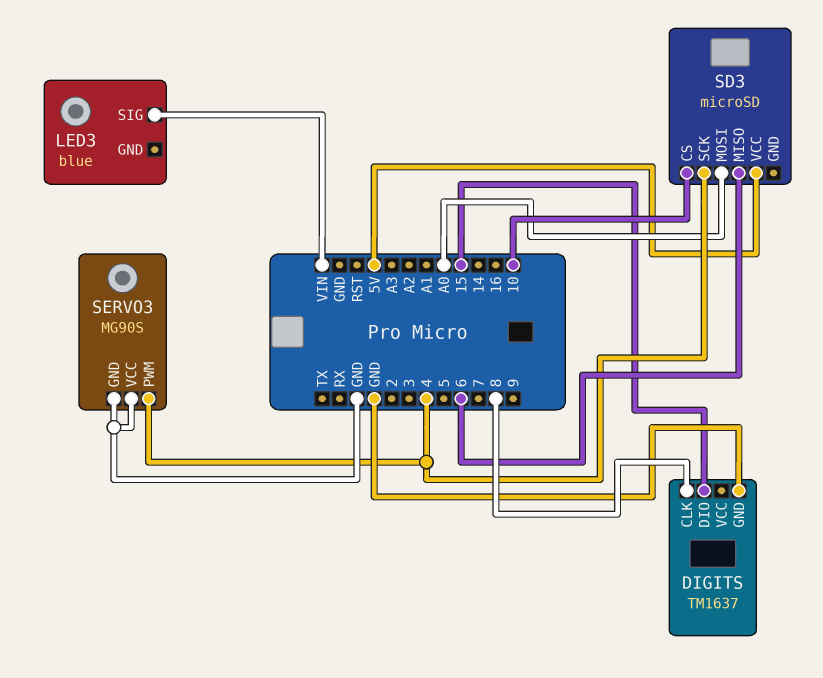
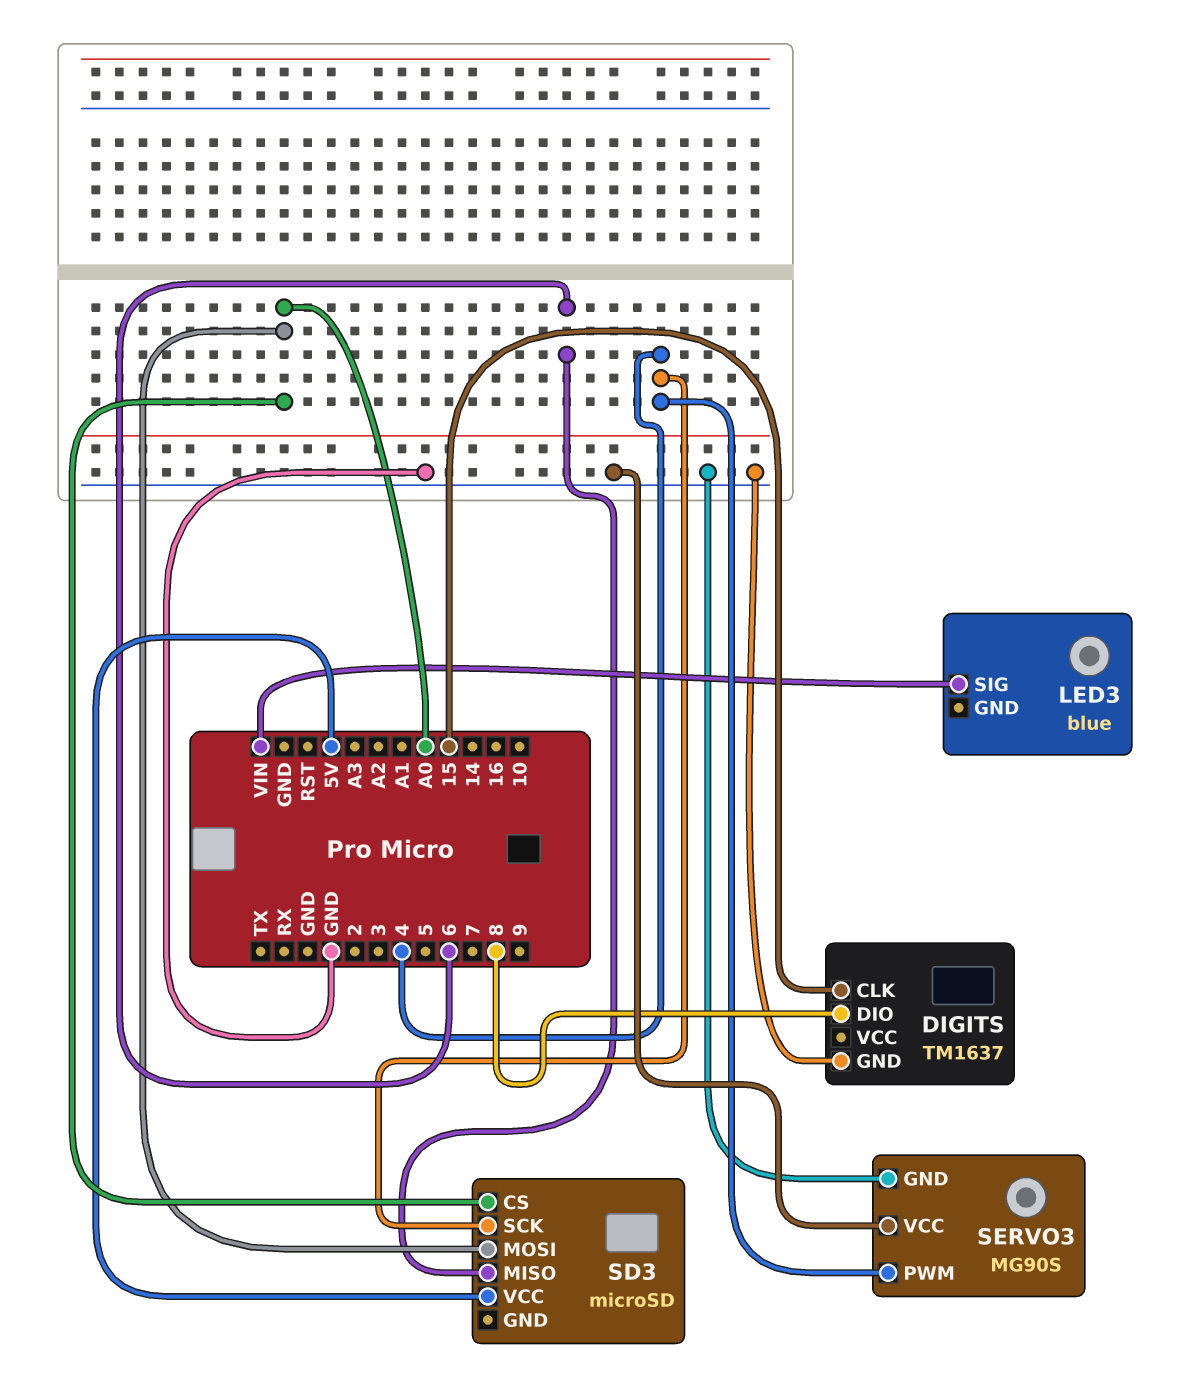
DIGITS pin CLK: 8 -> 15
DIGITS pin DIO: 15 -> 8
SD3 pin CS: 10 -> A0

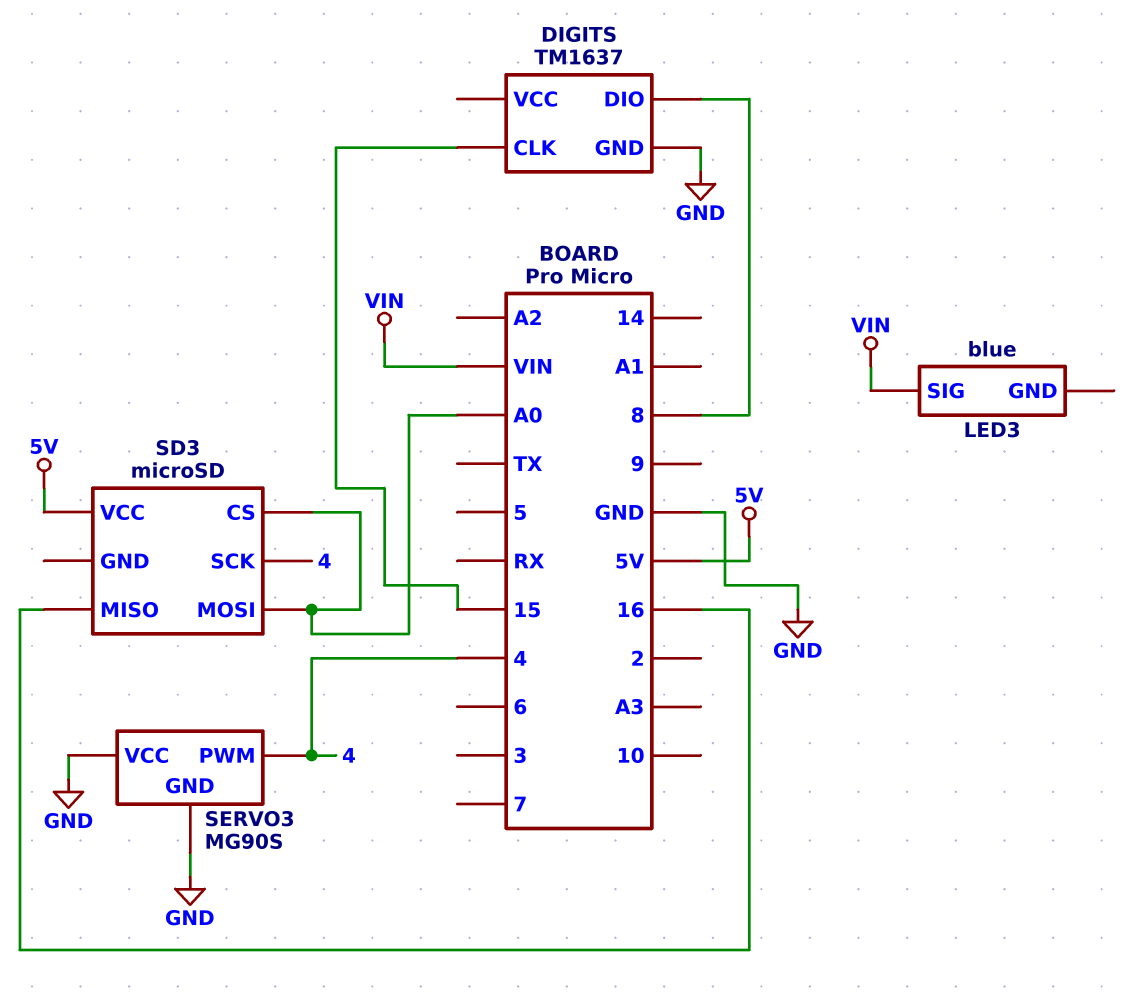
SD3 pin MISO: 6 -> 16

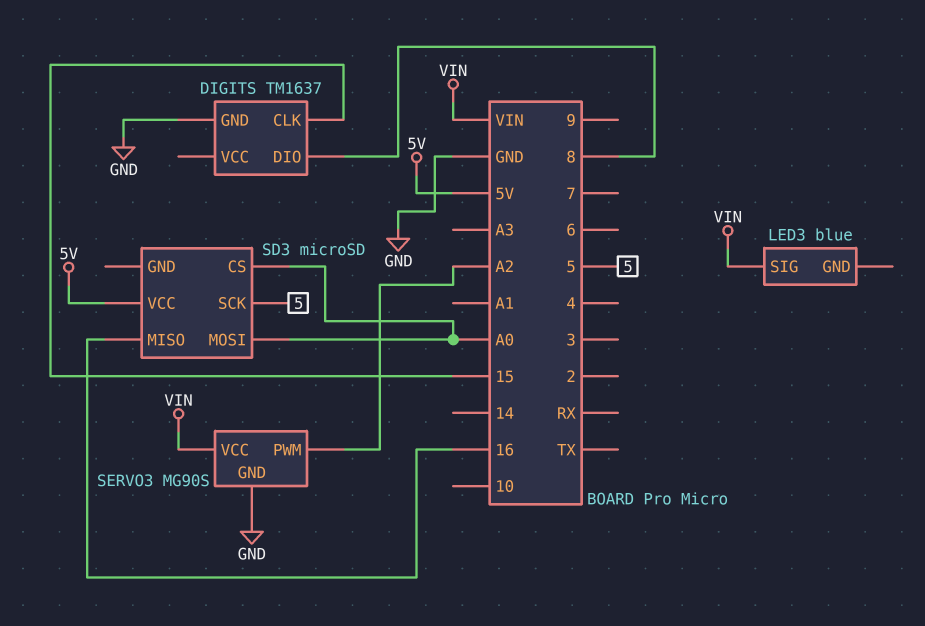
SD3 pin SCK: 4 -> 5
SERVO3 pin PWM: 4 -> A2
SERVO3 pin VCC: GND -> VIN

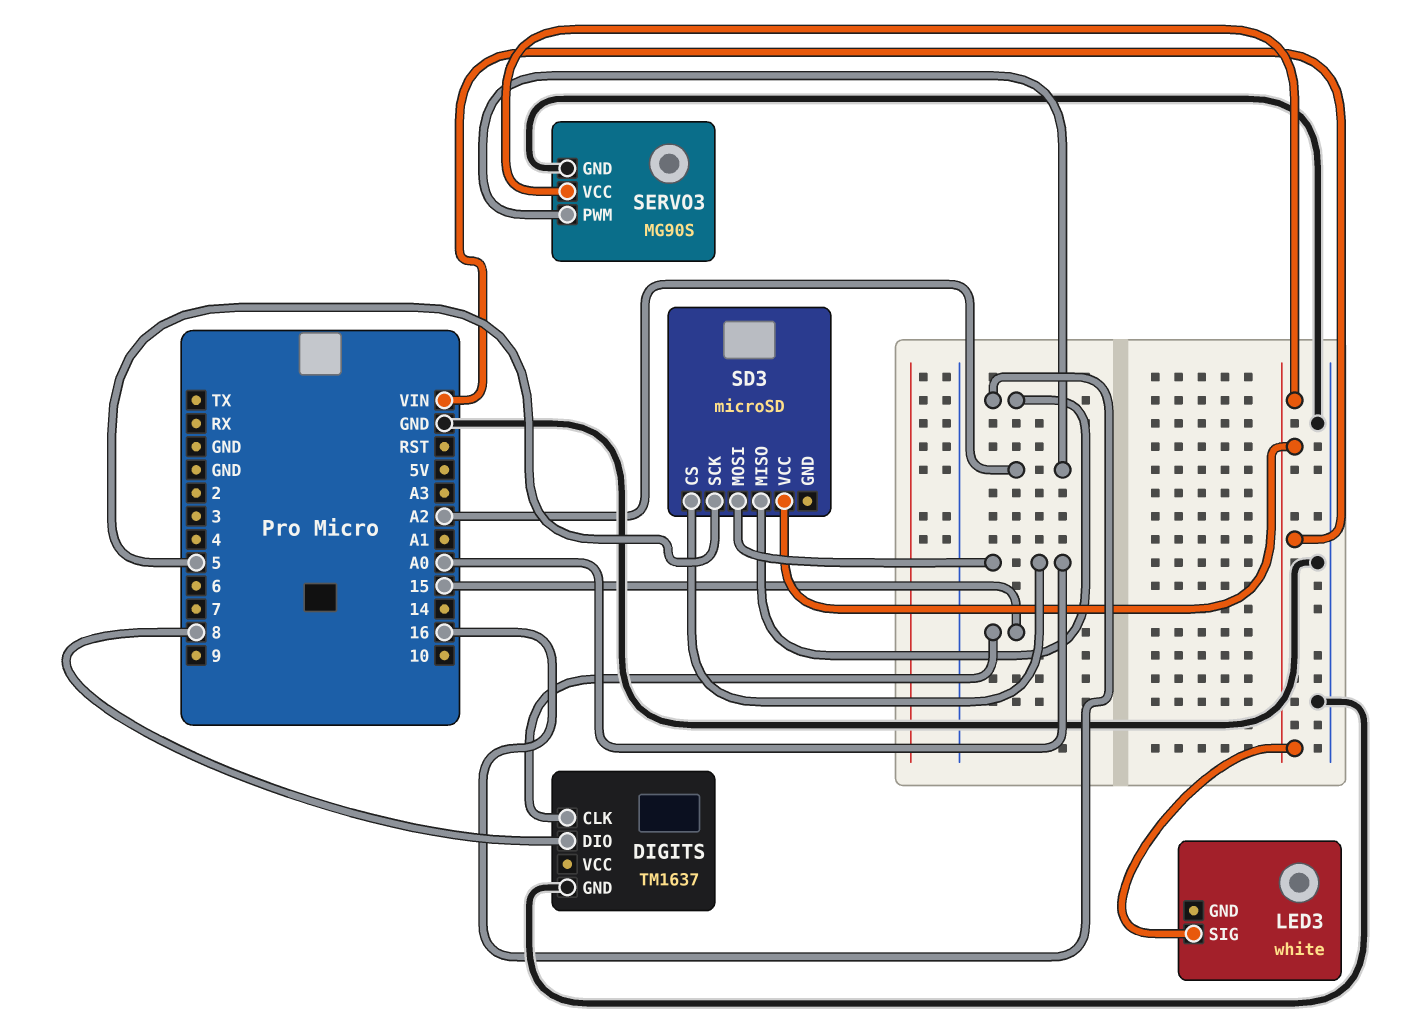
LED3: blue -> white
SD3 pin VCC: 5V -> VIN

